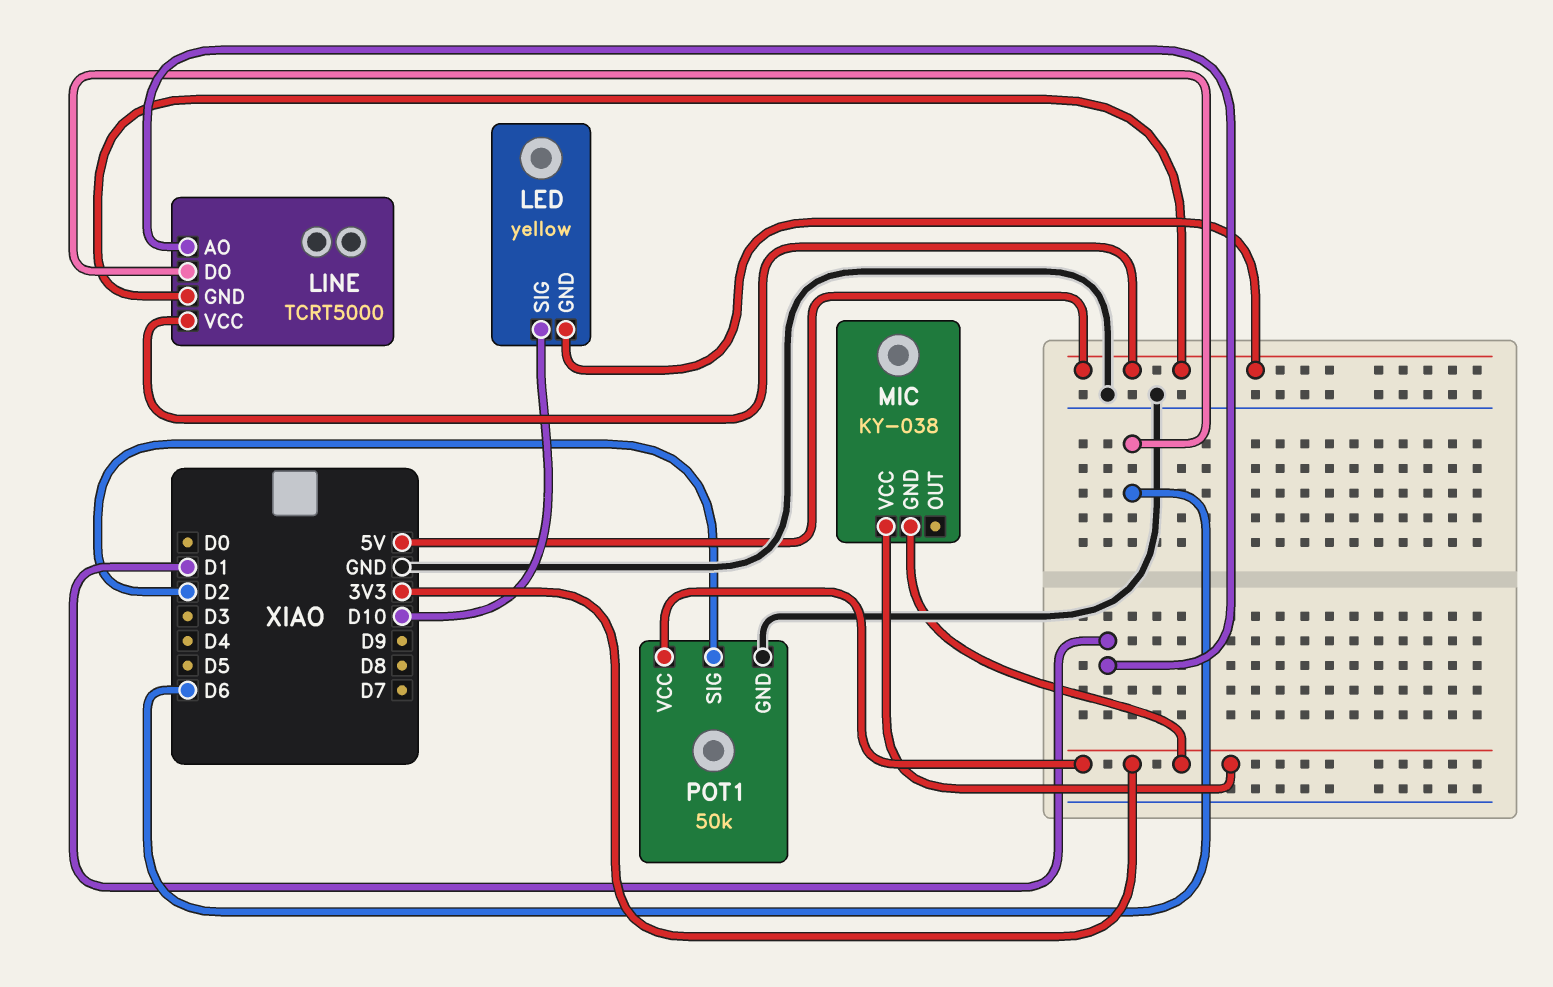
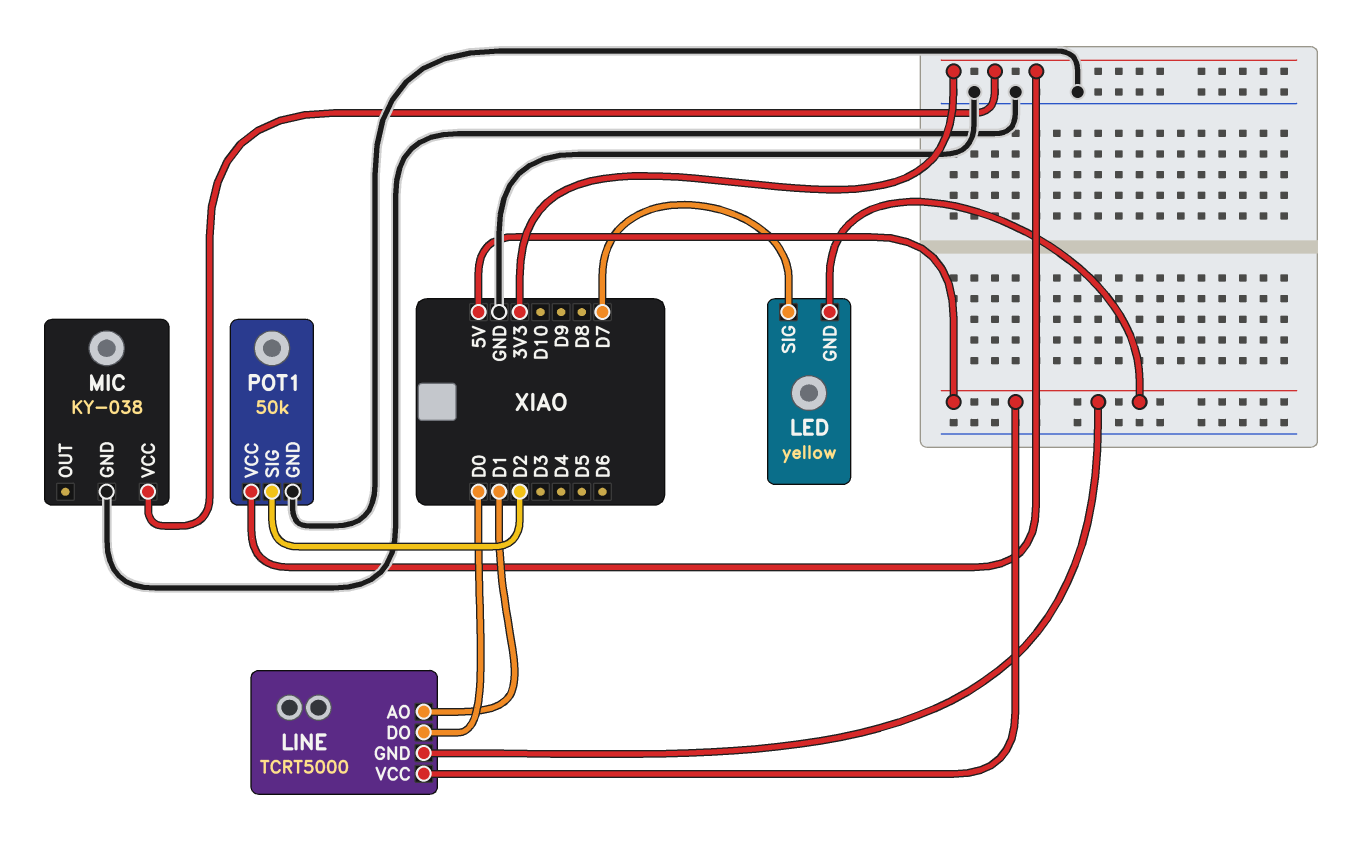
LED pin SIG: D10 -> D7
LINE pin DO: D6 -> D0
MIC pin GND: 3V3 -> GND

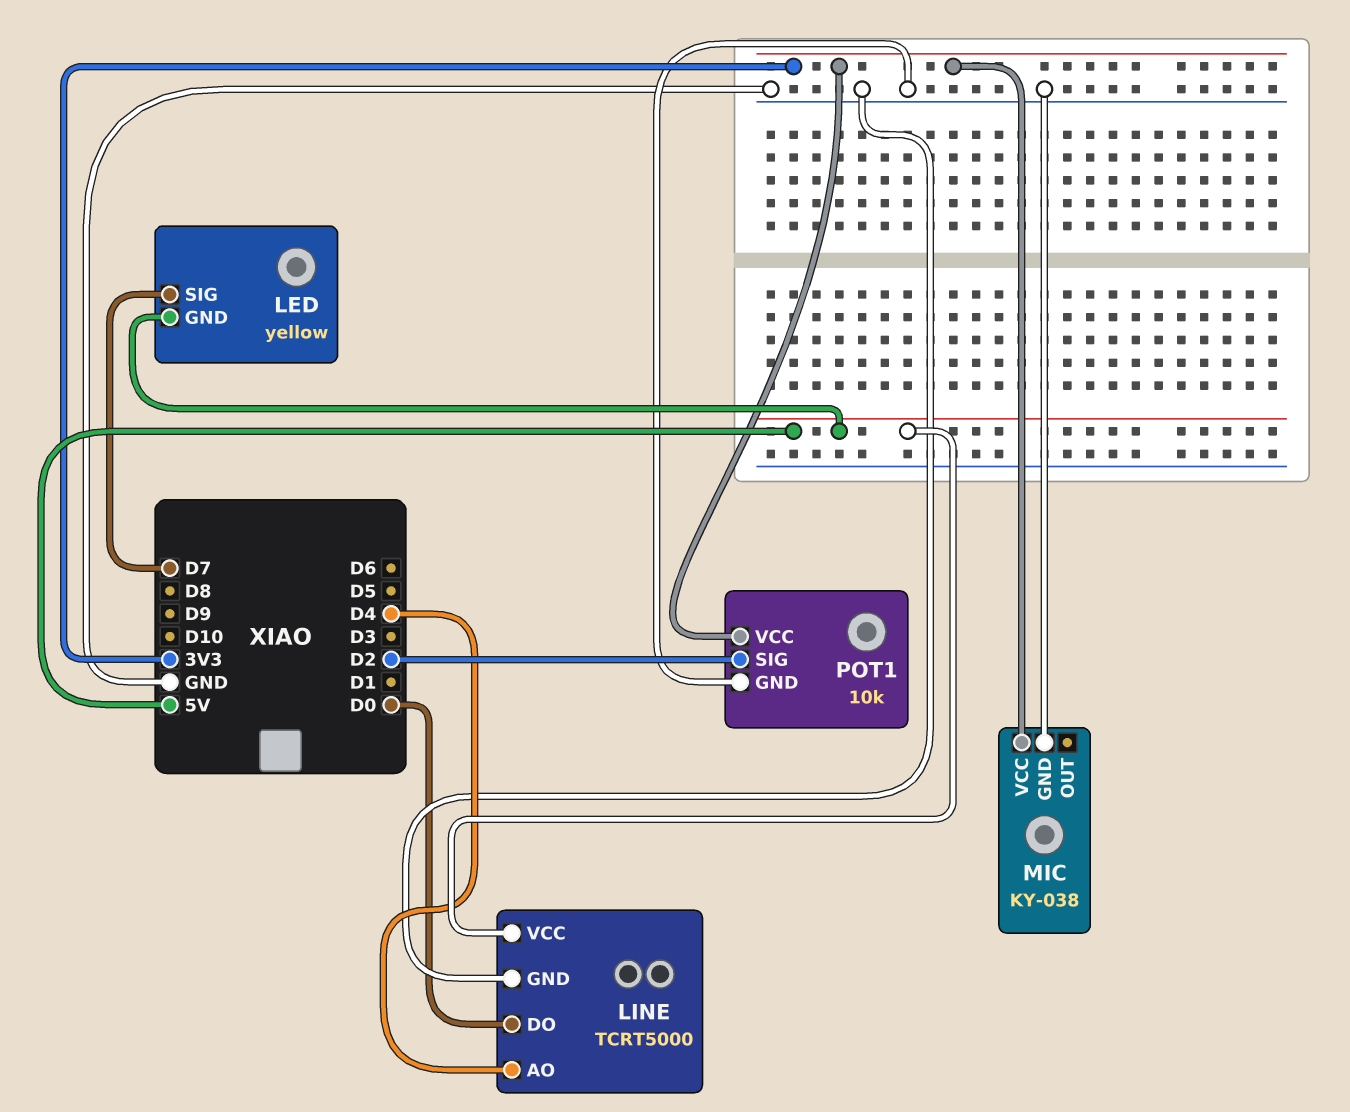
LINE pin AO: D1 -> D4
LINE pin GND: 5V -> GND
POT1: 50k -> 10k

